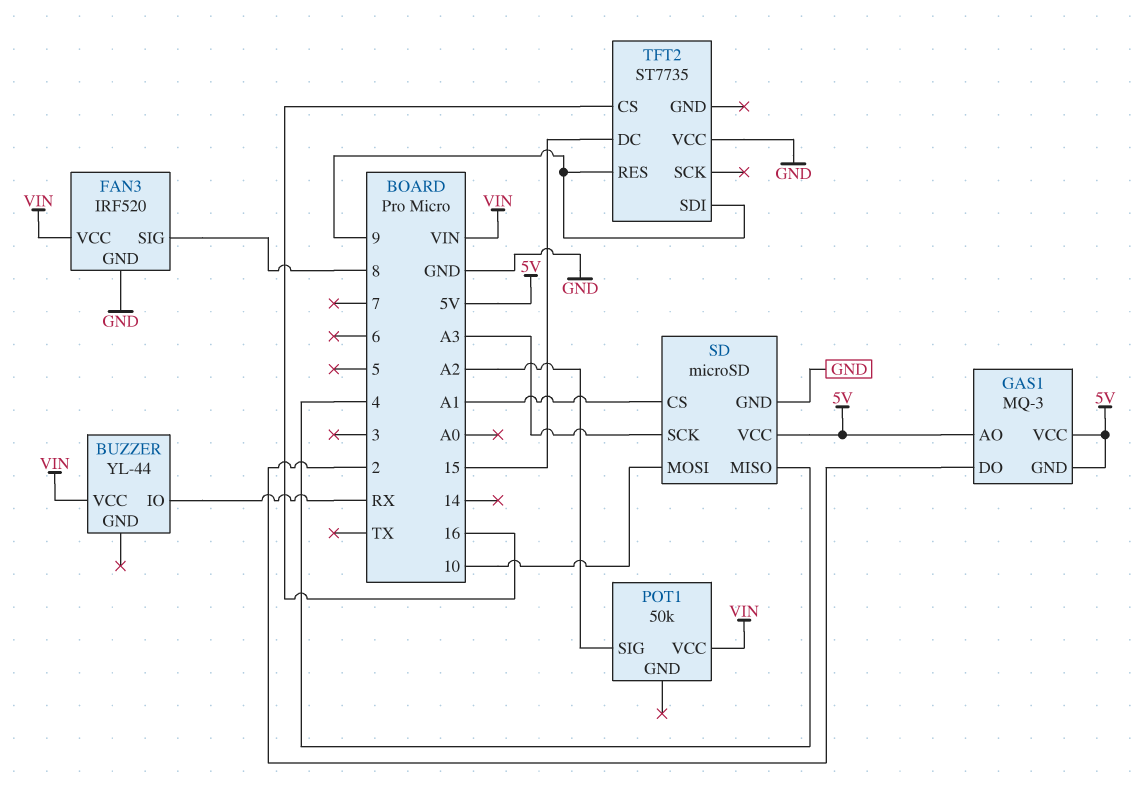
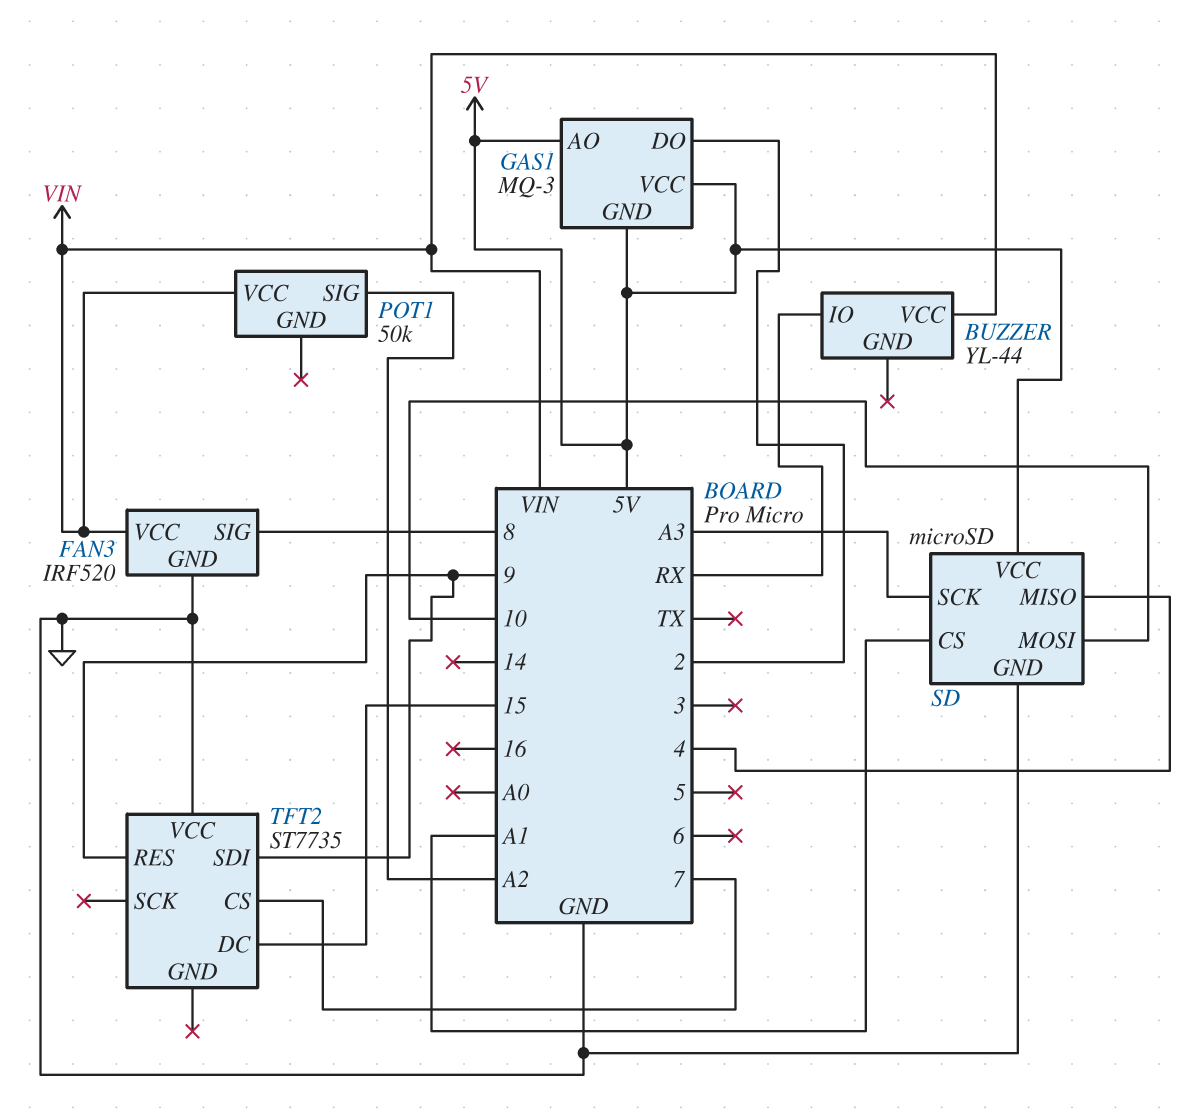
TFT2 pin CS: 16 -> 7

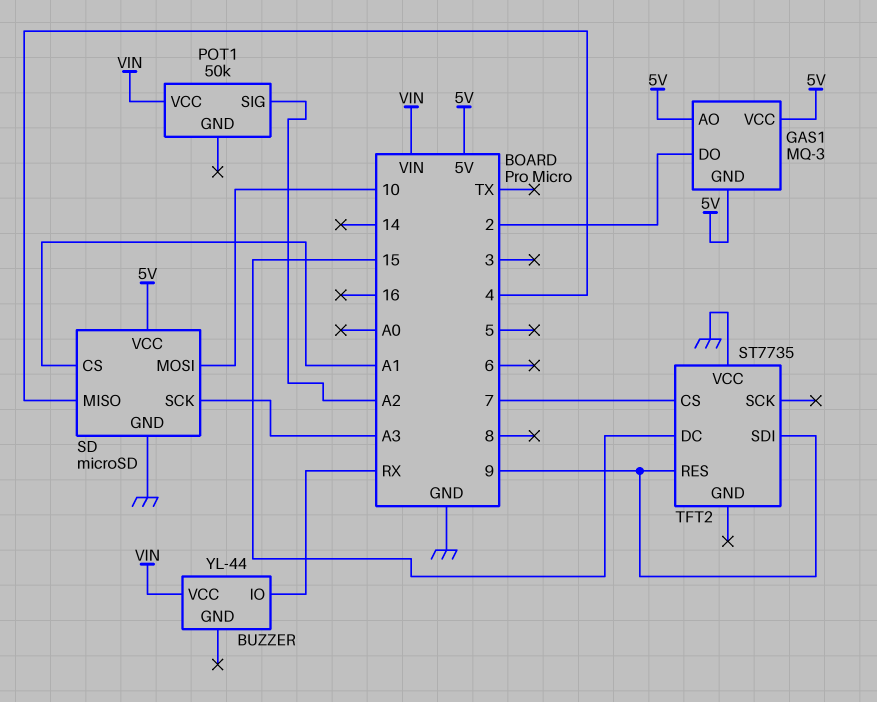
FAN3: IRF520 -> none
FAN3 pin GND: GND -> none
FAN3 pin SIG: 8 -> none
FAN3 pin VCC: VIN -> none

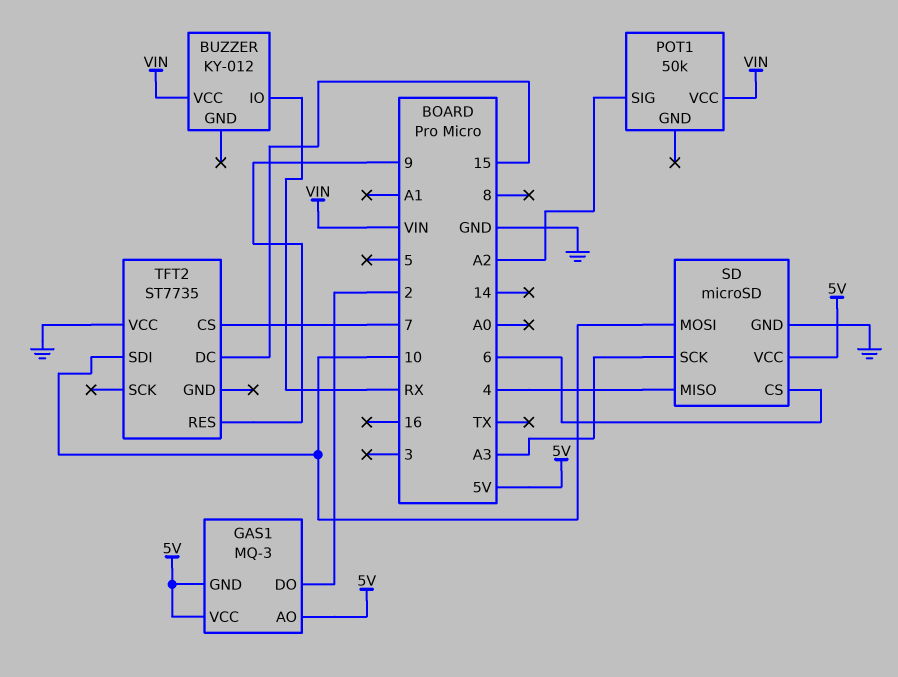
BUZZER: YL-44 -> KY-012
SD pin CS: A1 -> 6
TFT2 pin SDI: 9 -> 10

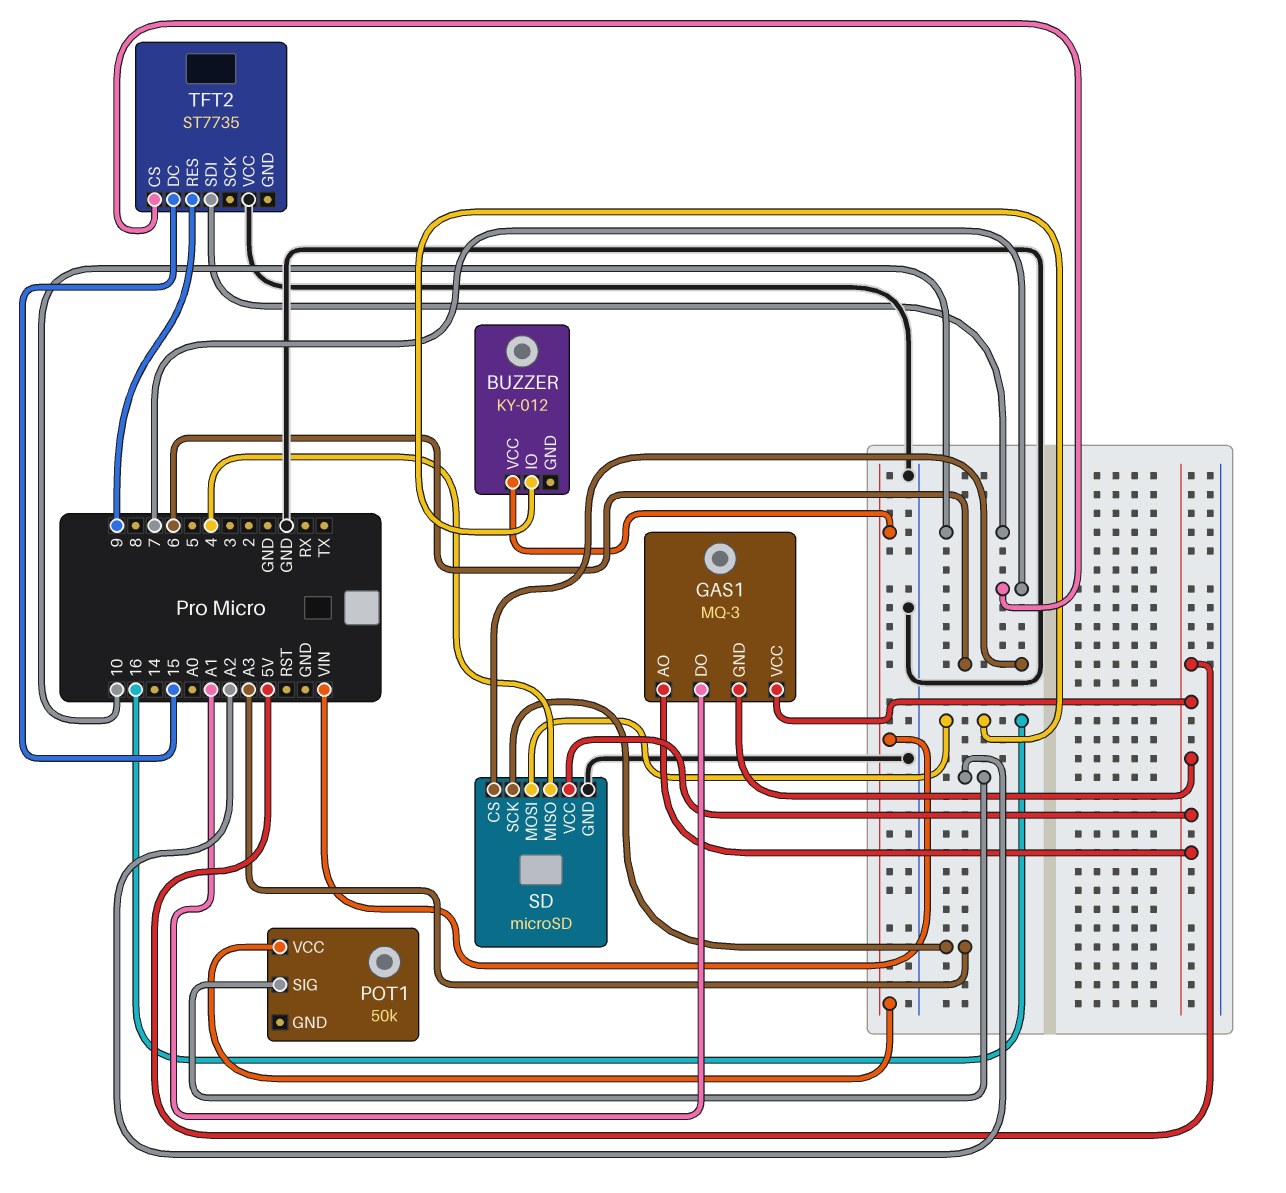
BUZZER pin IO: RX -> 16
GAS1 pin DO: 2 -> A1
SD pin MOSI: 10 -> 16

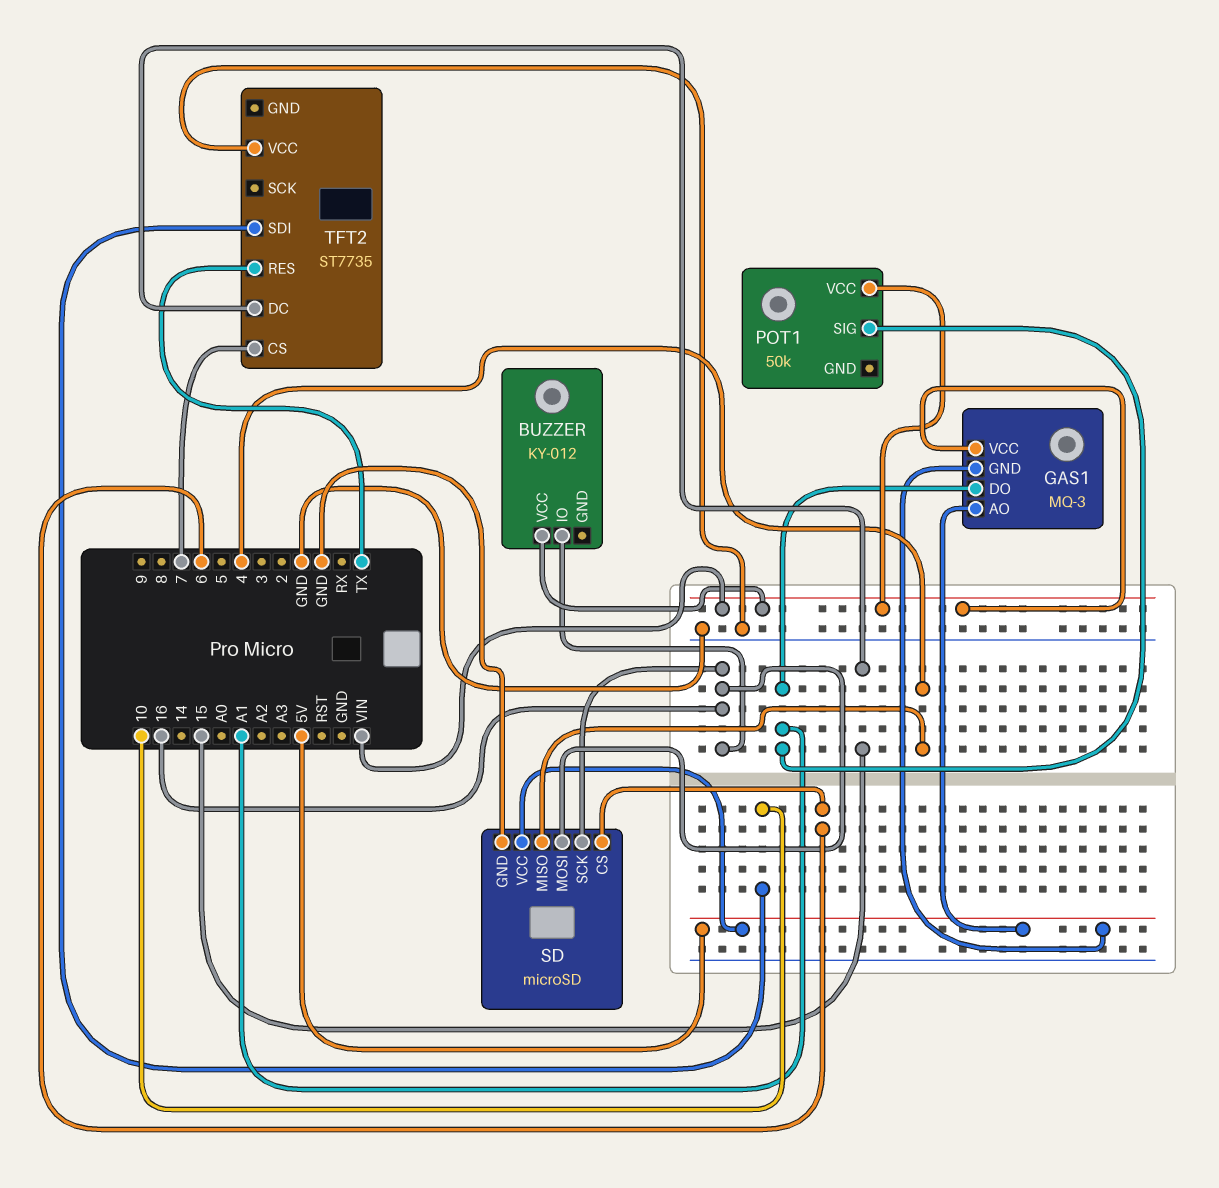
GAS1 pin VCC: 5V -> VIN
POT1 pin SIG: A2 -> A1
SD pin SCK: A3 -> 16
TFT2 pin RES: 9 -> TX

